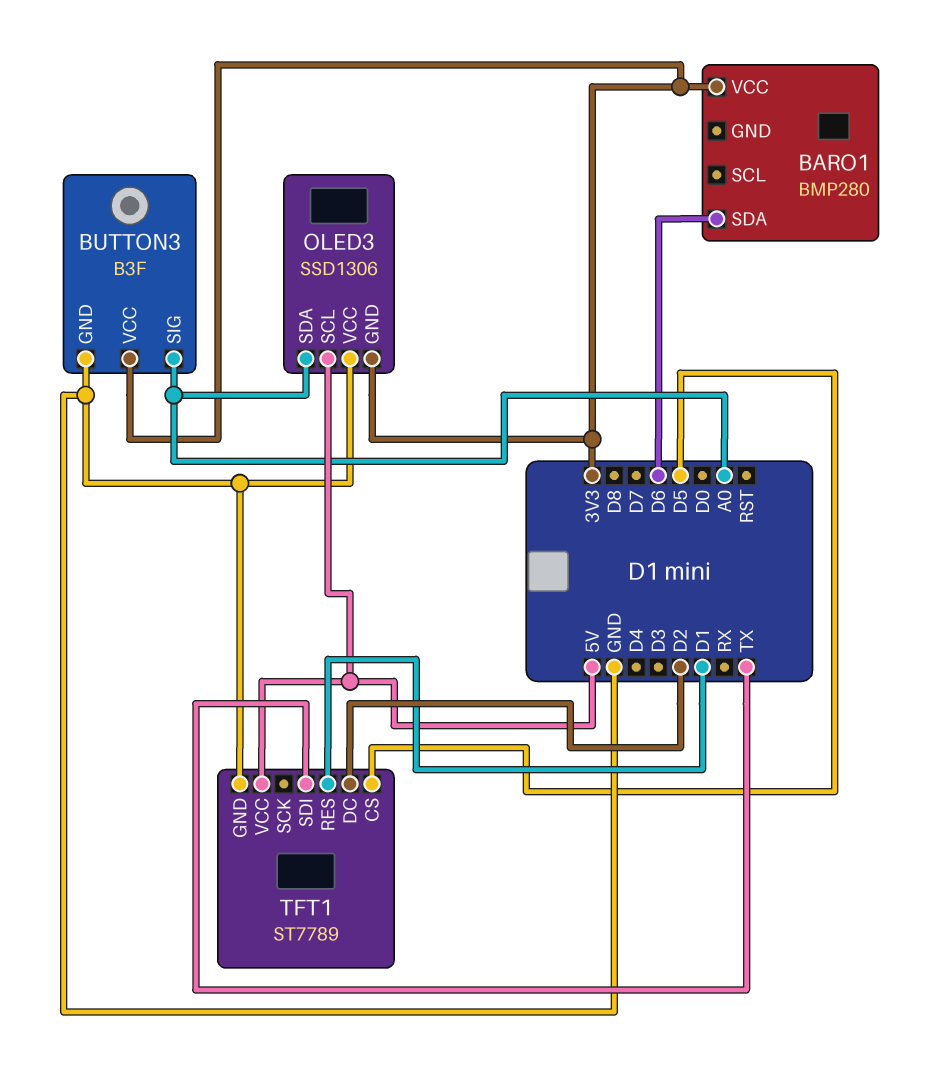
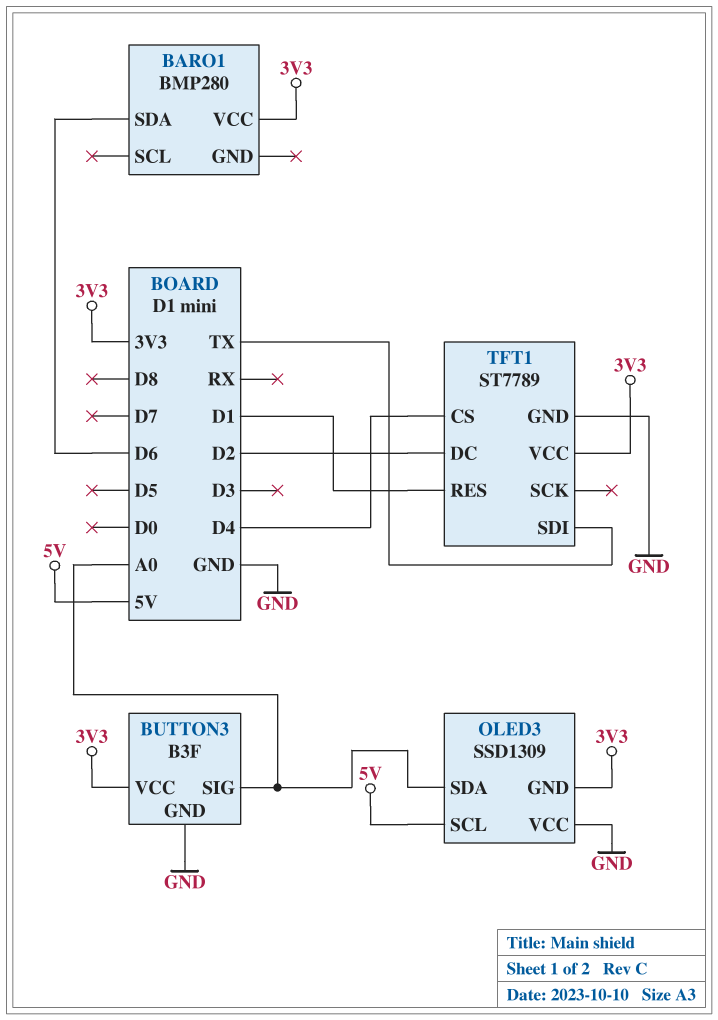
OLED3: SSD1306 -> SSD1309
TFT1 pin CS: D5 -> D4
TFT1 pin VCC: 5V -> 3V3

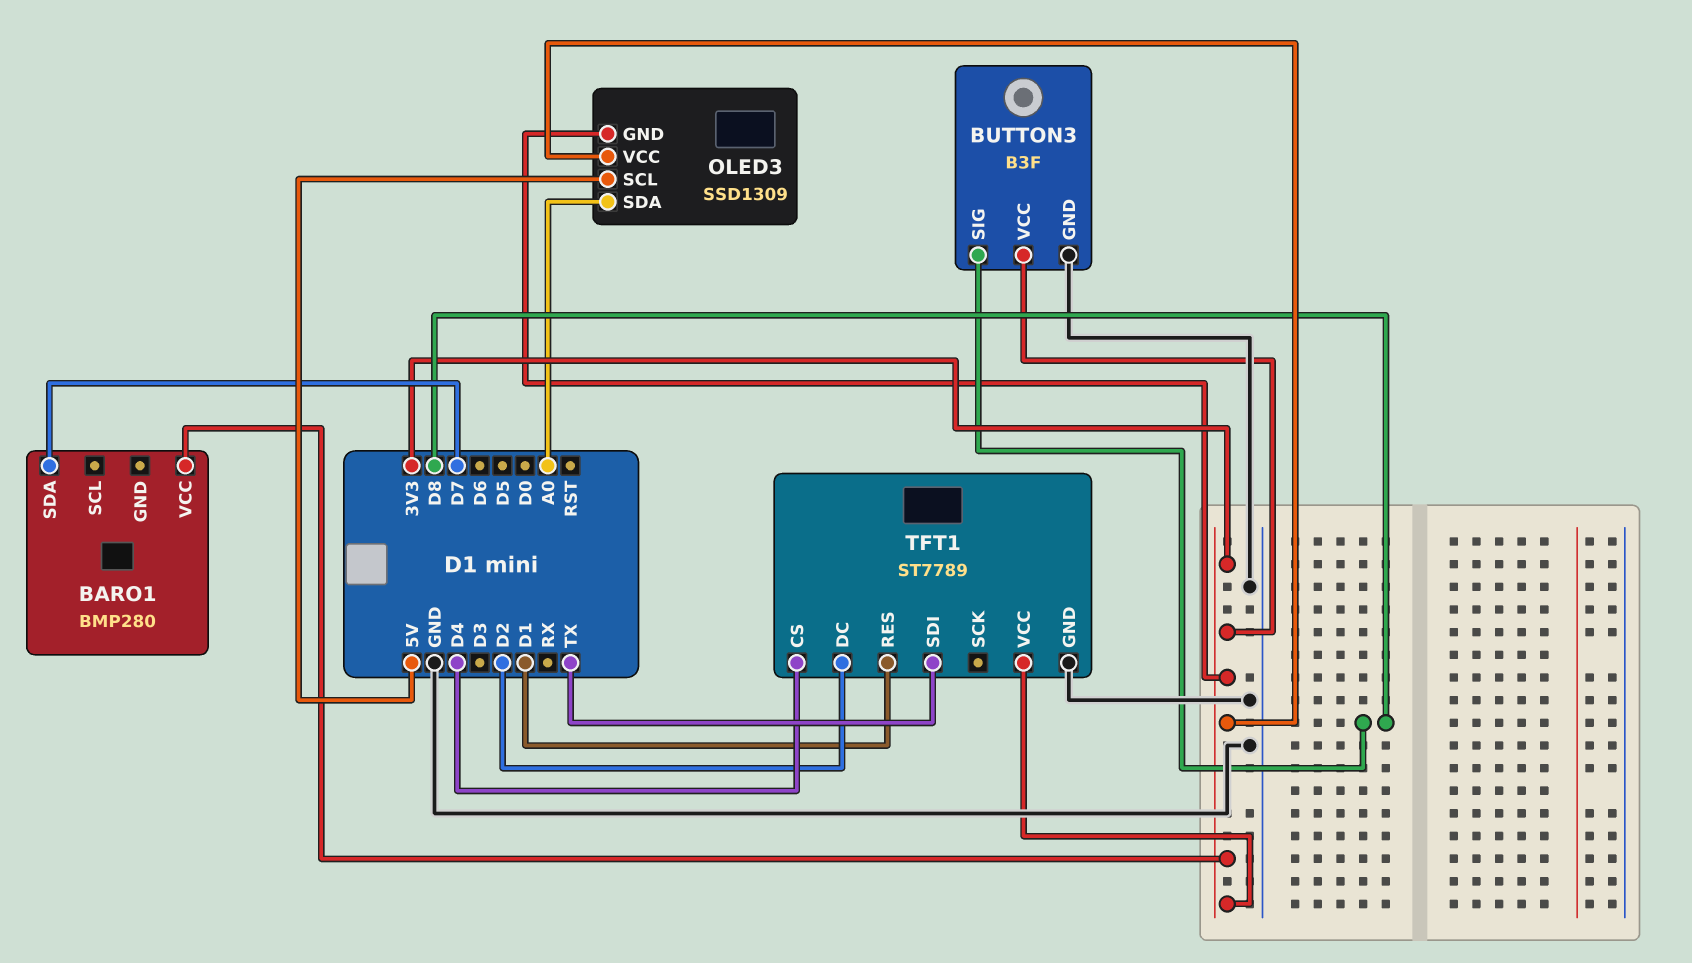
BARO1 pin SDA: D6 -> D7
BUTTON3 pin SIG: A0 -> D8
OLED3 pin VCC: GND -> 3V3

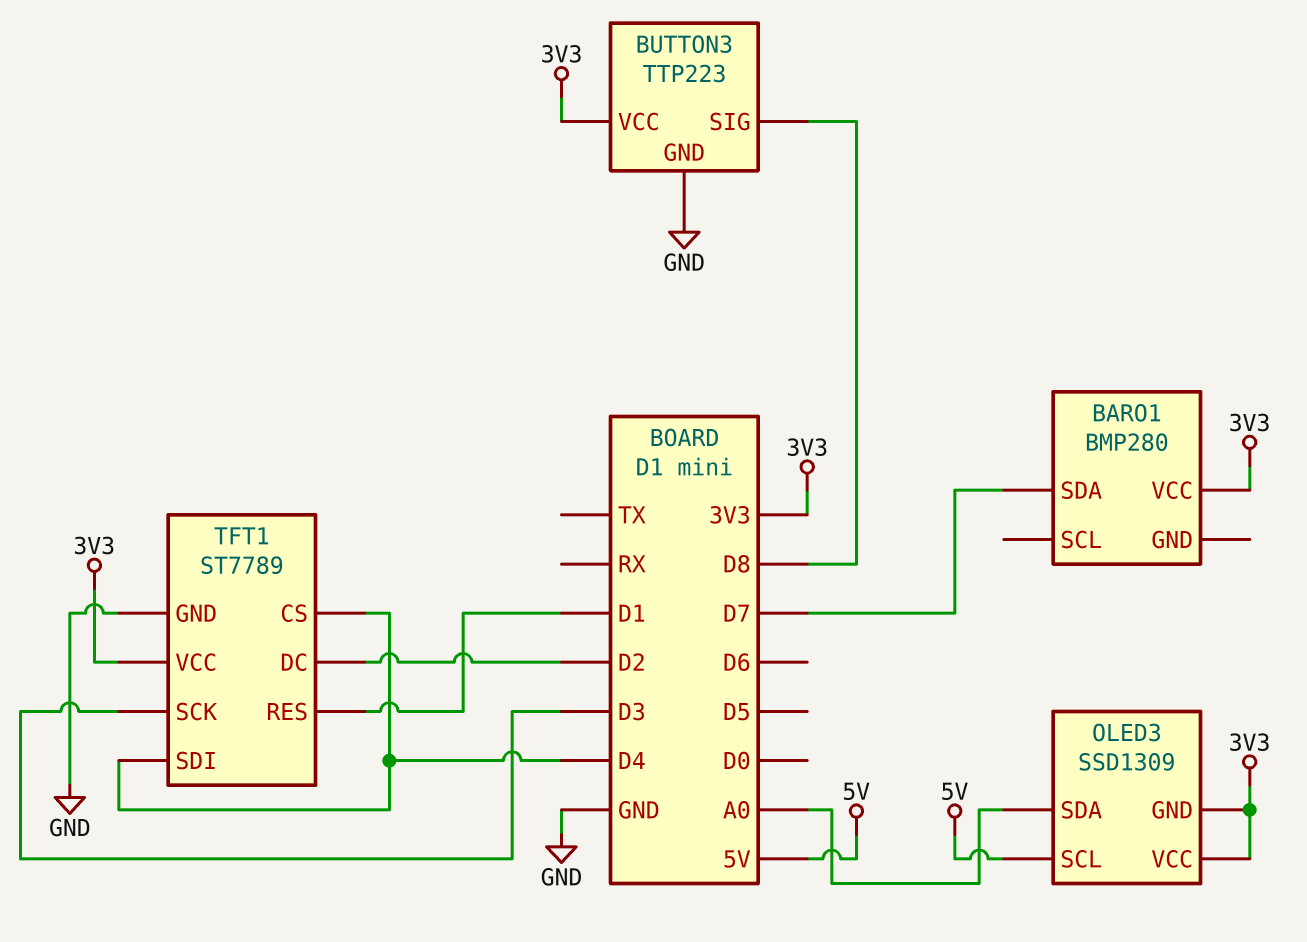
BUTTON3: B3F -> TTP223
TFT1 pin SCK: none -> D3
TFT1 pin SDI: TX -> D4

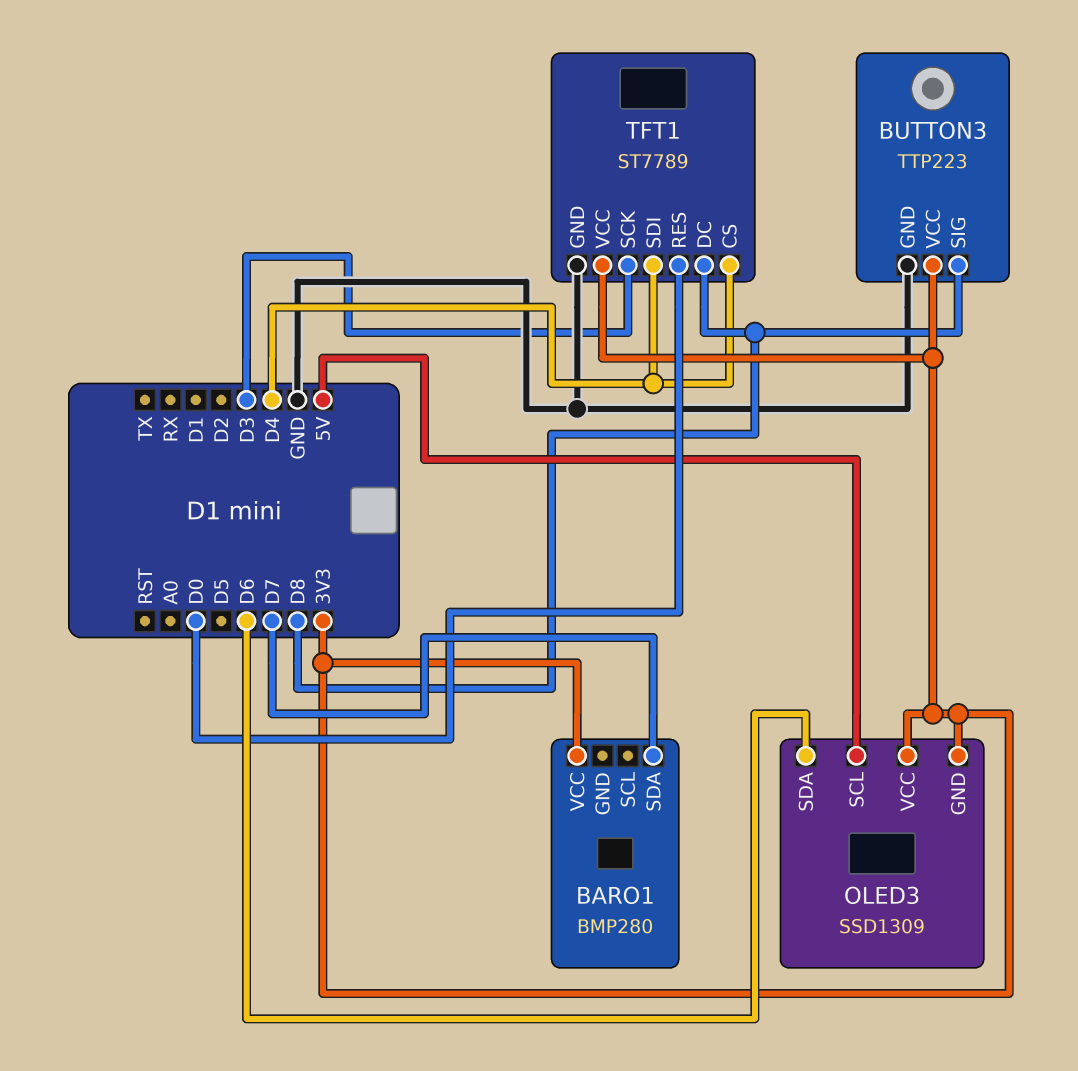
OLED3 pin SDA: A0 -> D6
TFT1 pin DC: D2 -> D8
TFT1 pin RES: D1 -> D0

